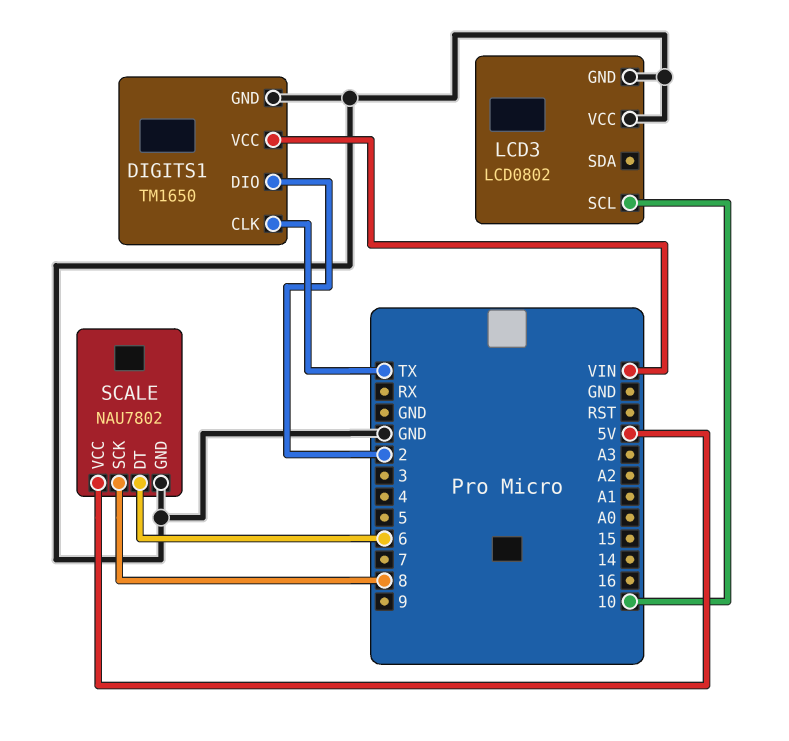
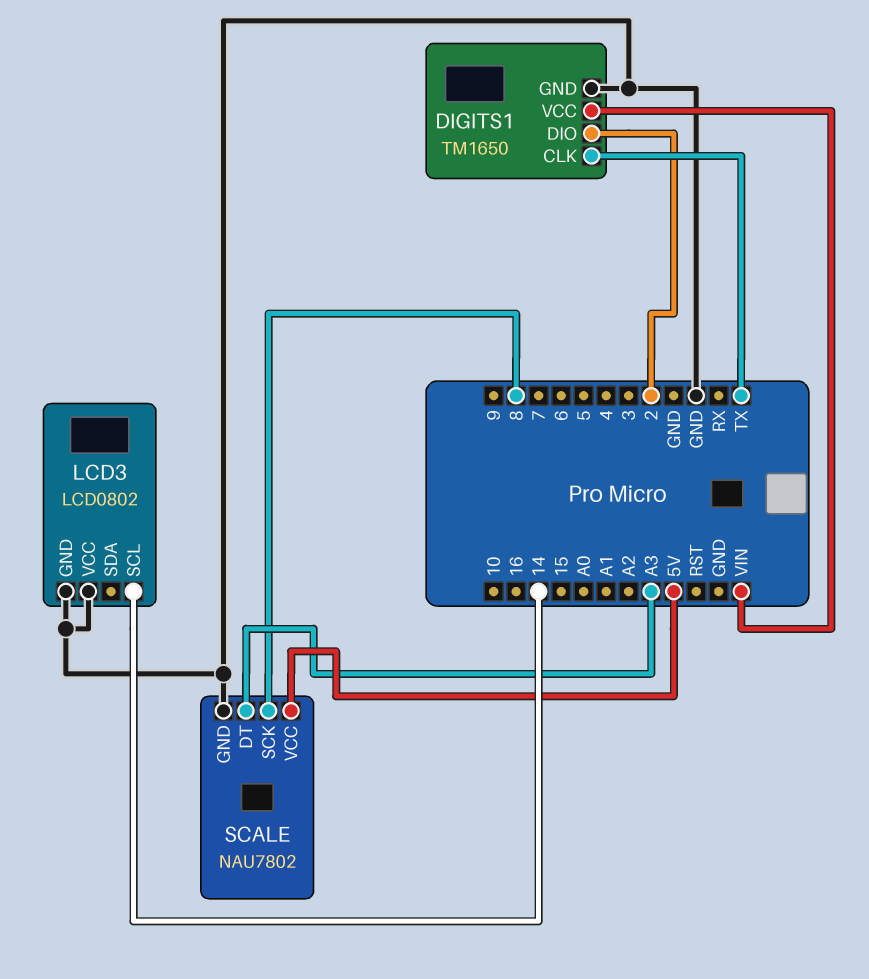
LCD3 pin SCL: 10 -> 14
SCALE pin DT: 6 -> A3

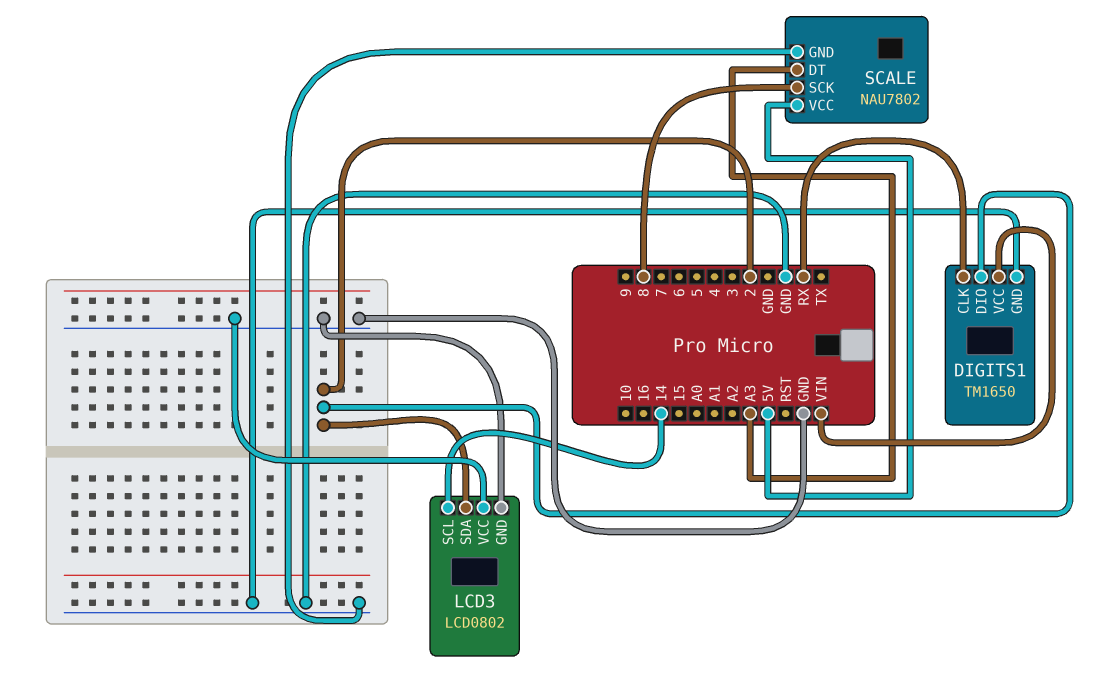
DIGITS1 pin CLK: TX -> RX
LCD3 pin SDA: none -> 2

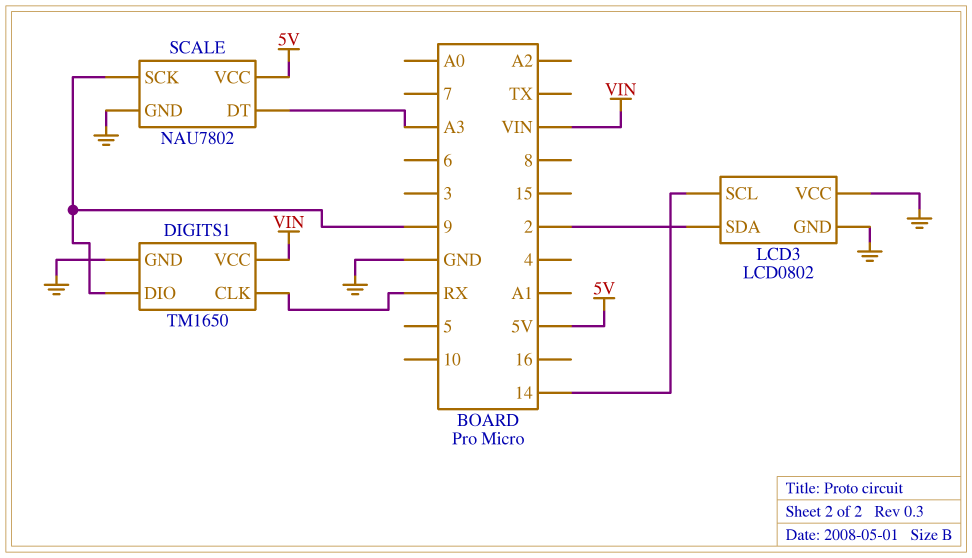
DIGITS1 pin DIO: 2 -> 9
SCALE pin SCK: 8 -> 9

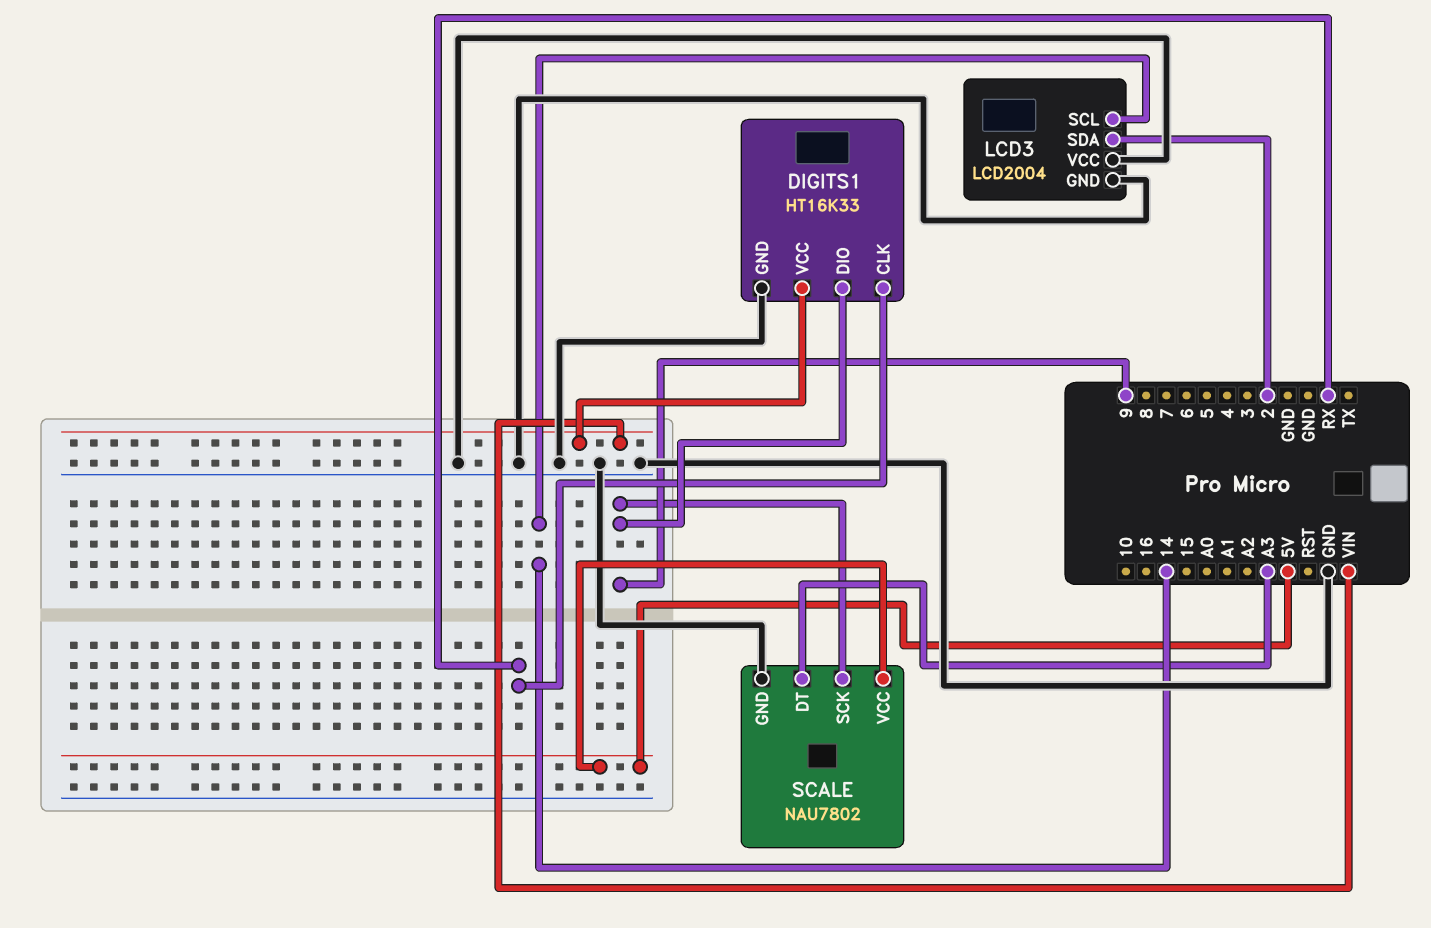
DIGITS1: TM1650 -> HT16K33
LCD3: LCD0802 -> LCD2004

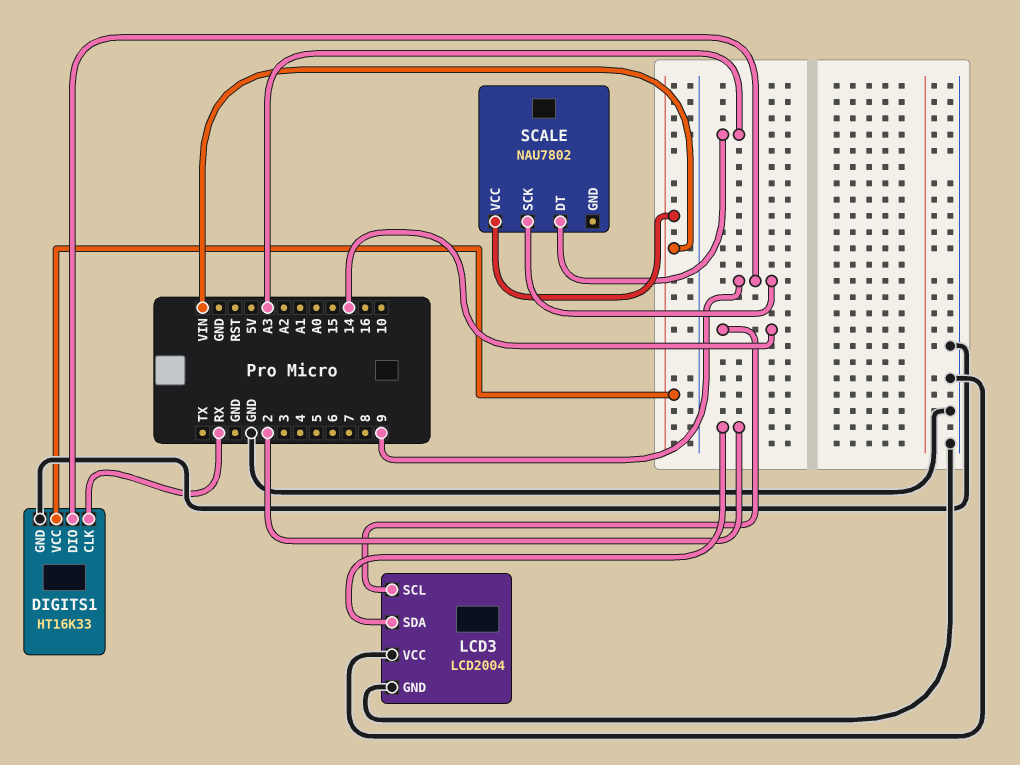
SCALE pin GND: GND -> none
SCALE pin VCC: 5V -> VIN

